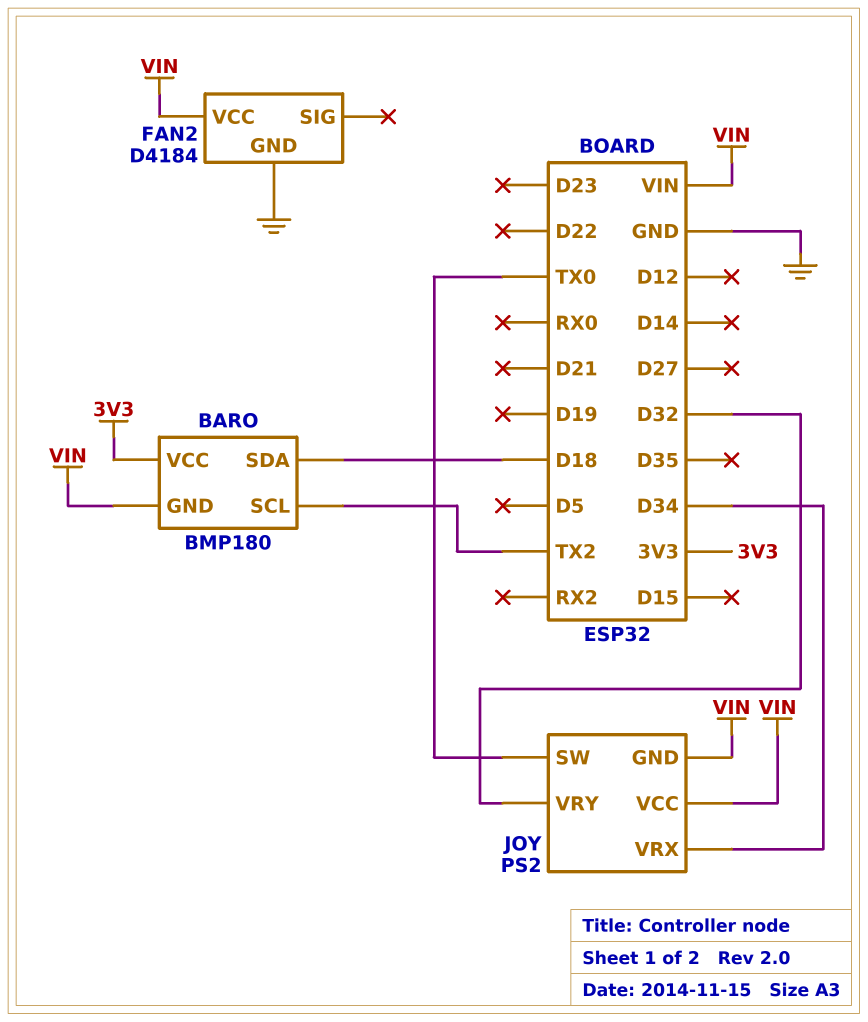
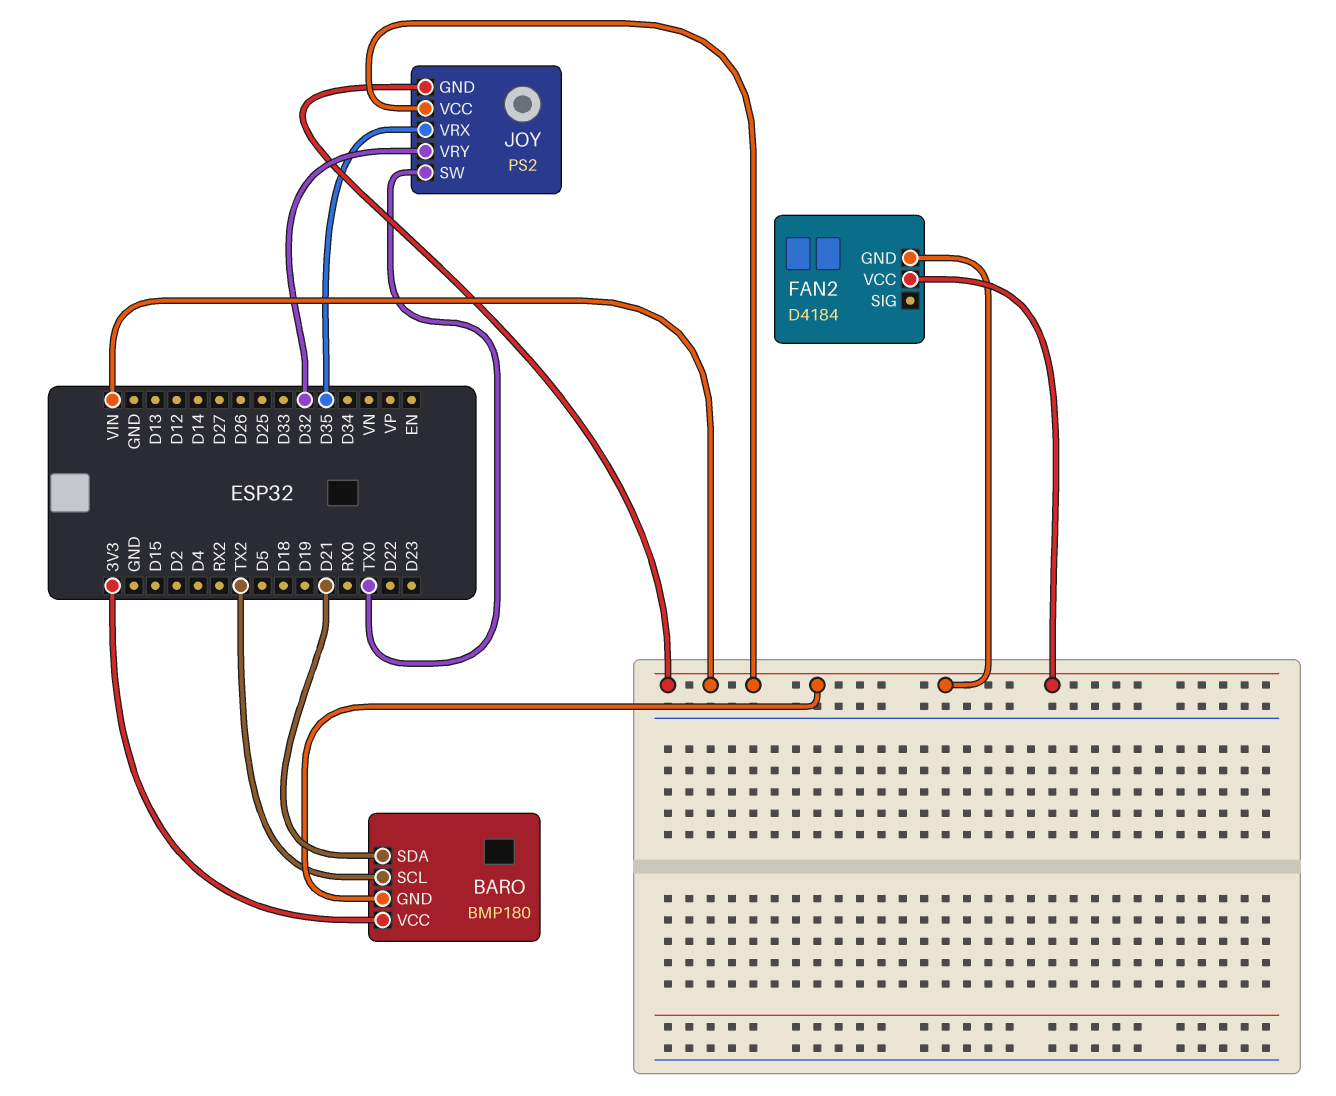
BARO pin SDA: D18 -> D21
FAN2 pin GND: GND -> VIN
JOY pin VRX: D34 -> D35

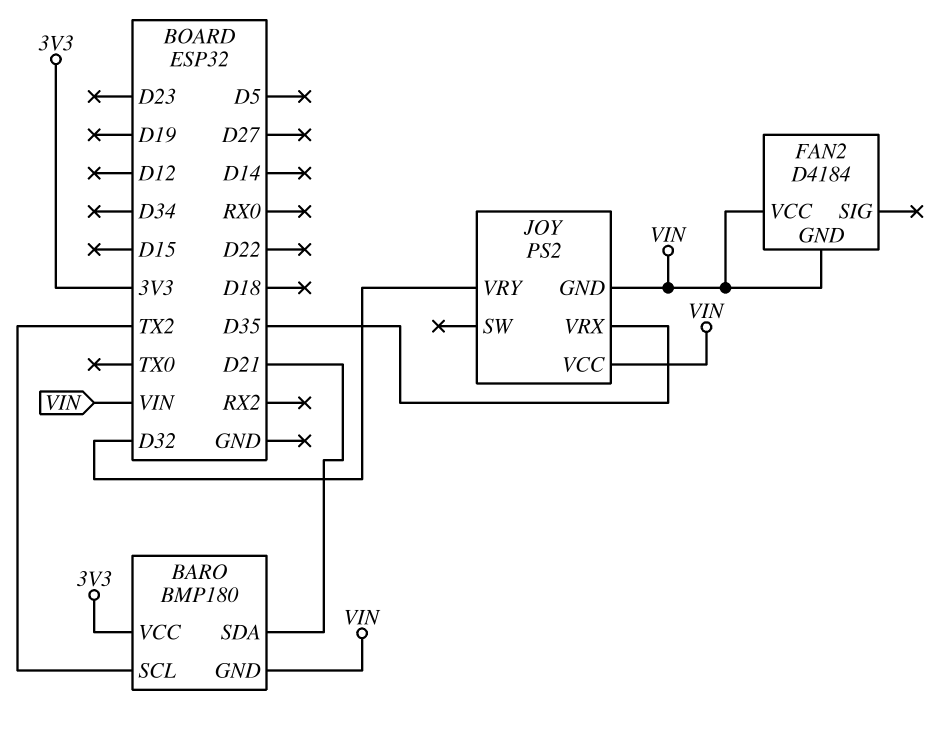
JOY pin SW: TX0 -> none

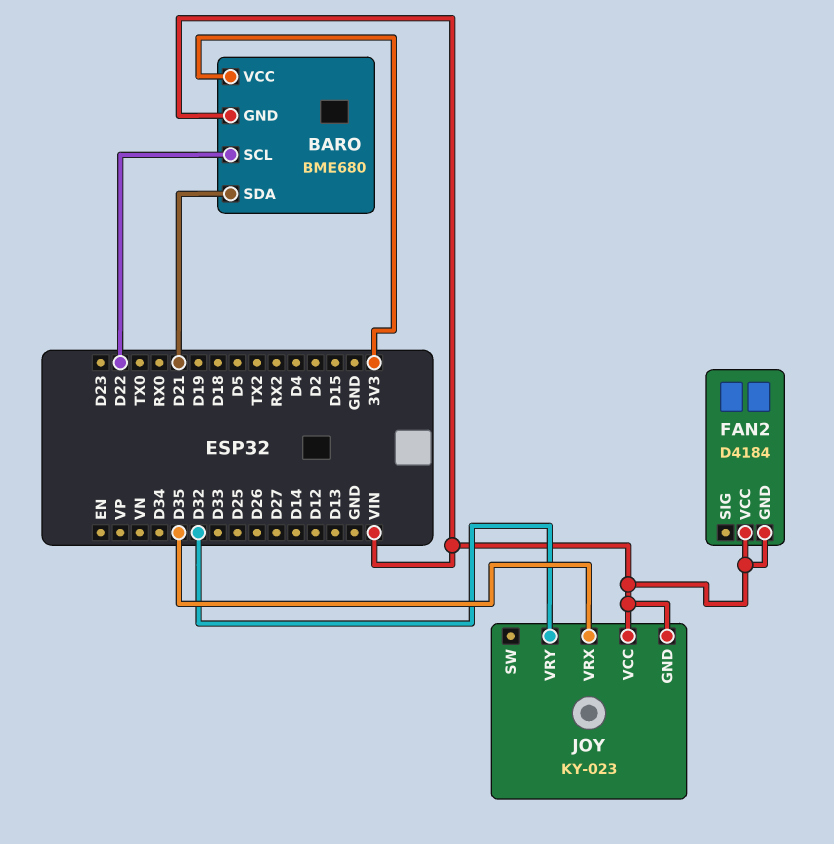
BARO: BMP180 -> BME680
BARO pin SCL: TX2 -> D22
JOY: PS2 -> KY-023

